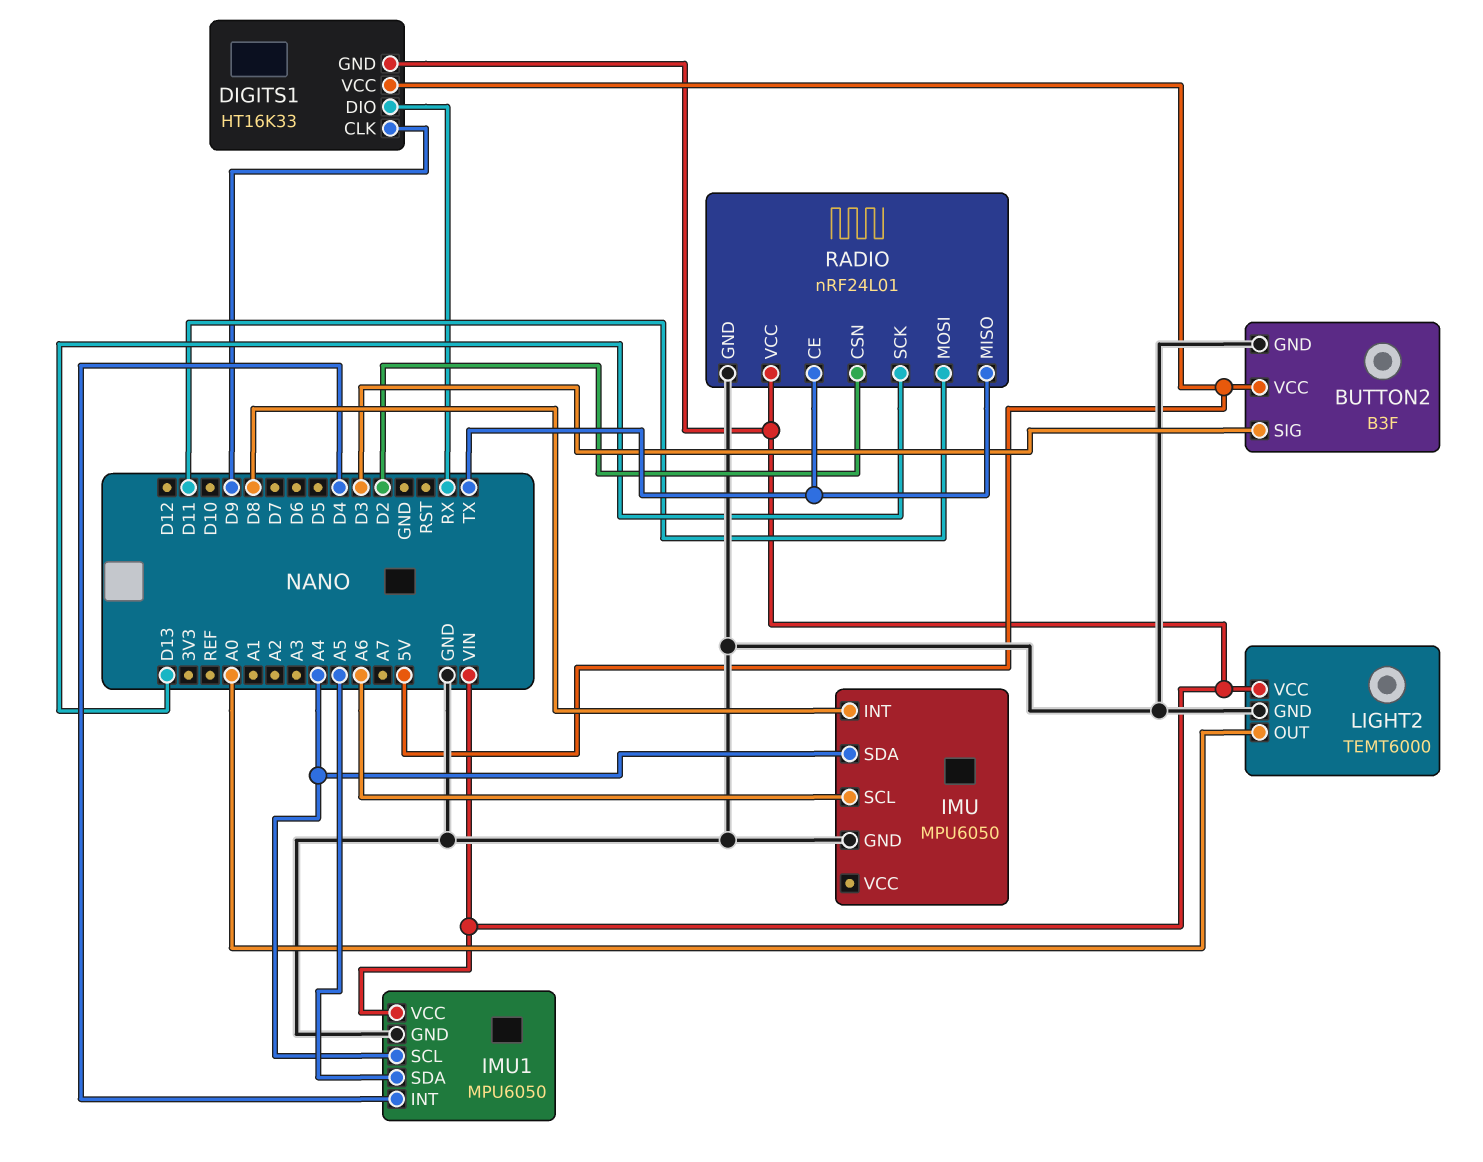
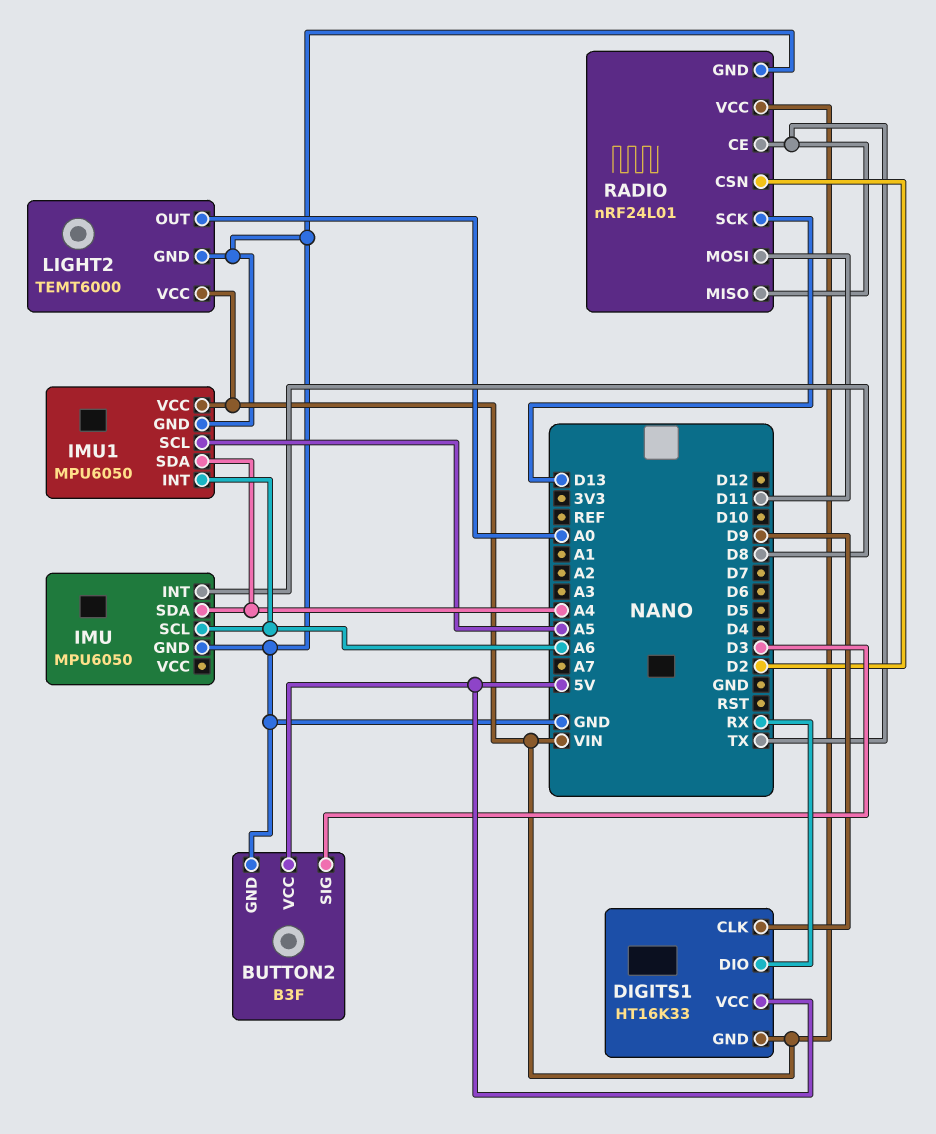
IMU1 pin INT: D4 -> A6
IMU1 pin SCL: A4 -> A5
IMU1 pin SDA: A5 -> A4

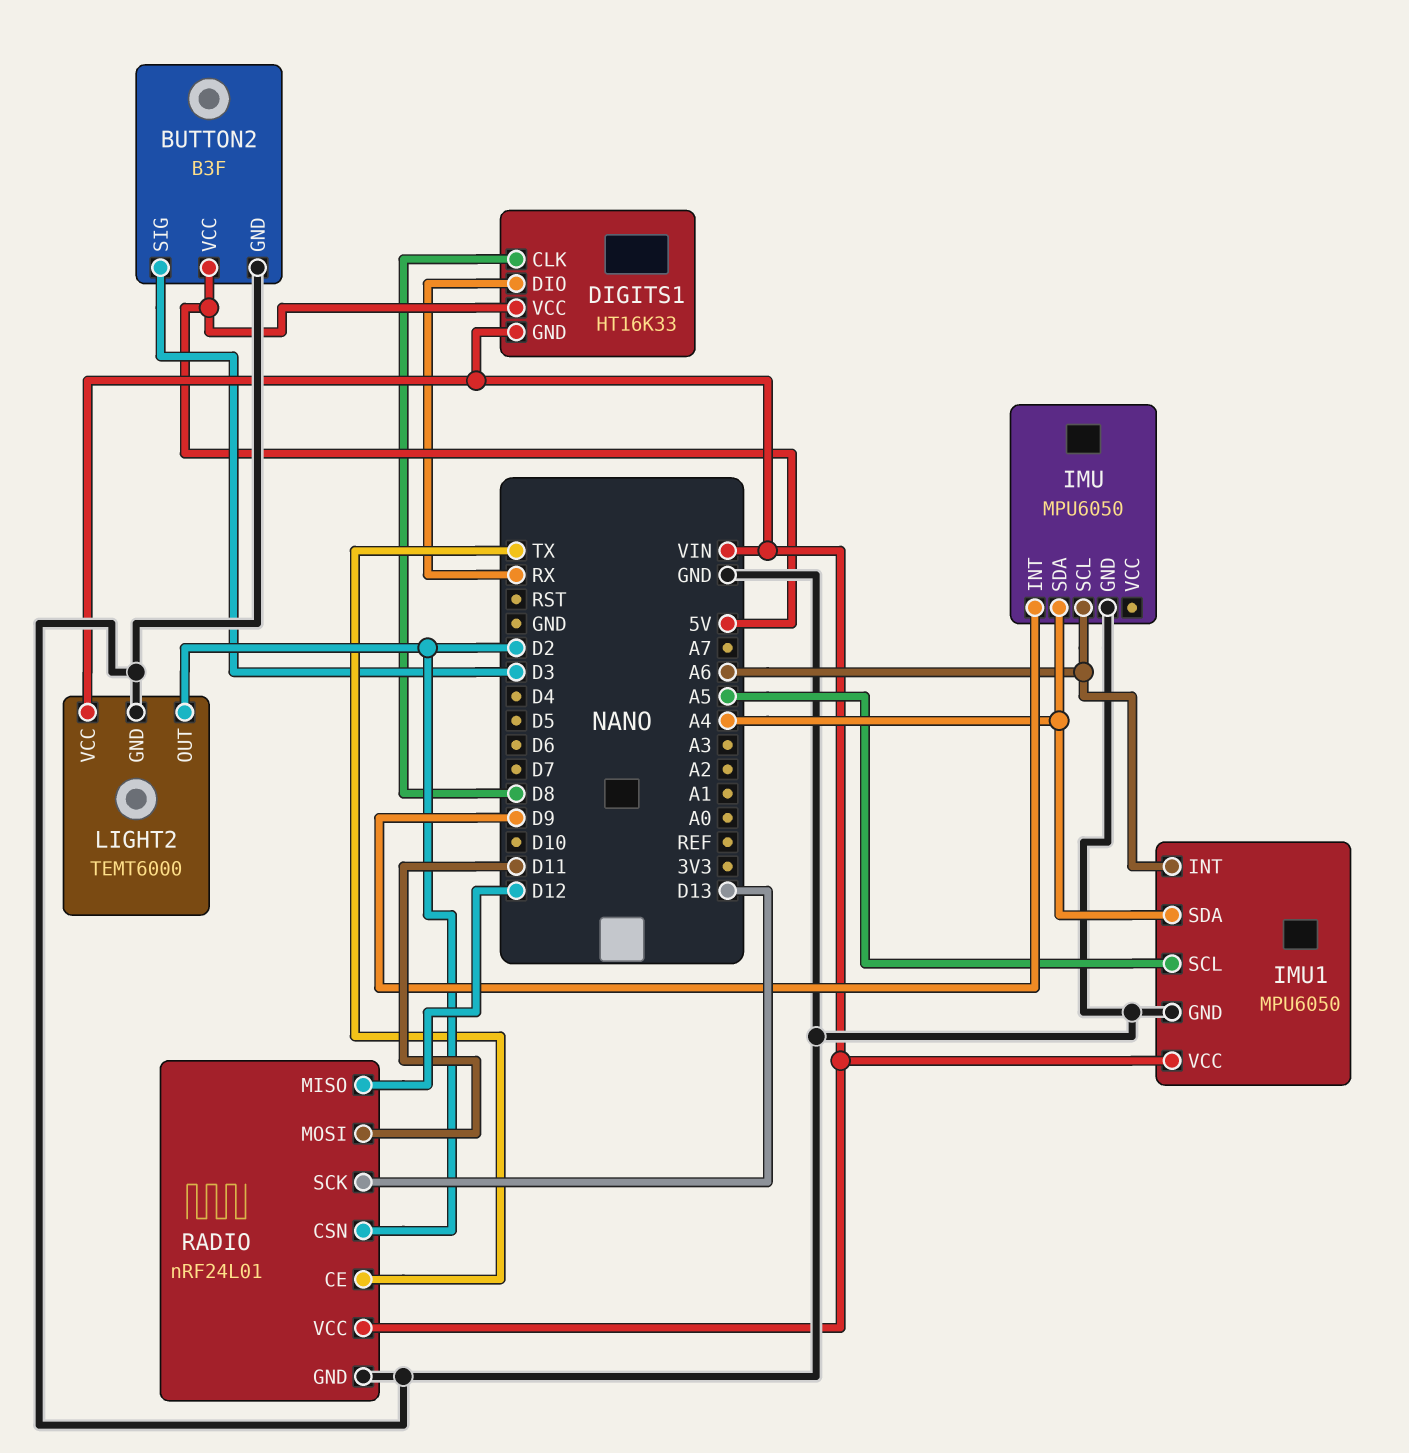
DIGITS1 pin CLK: D9 -> D8
IMU pin INT: D8 -> D9
LIGHT2 pin OUT: A0 -> D2
RADIO pin MISO: TX -> D12

